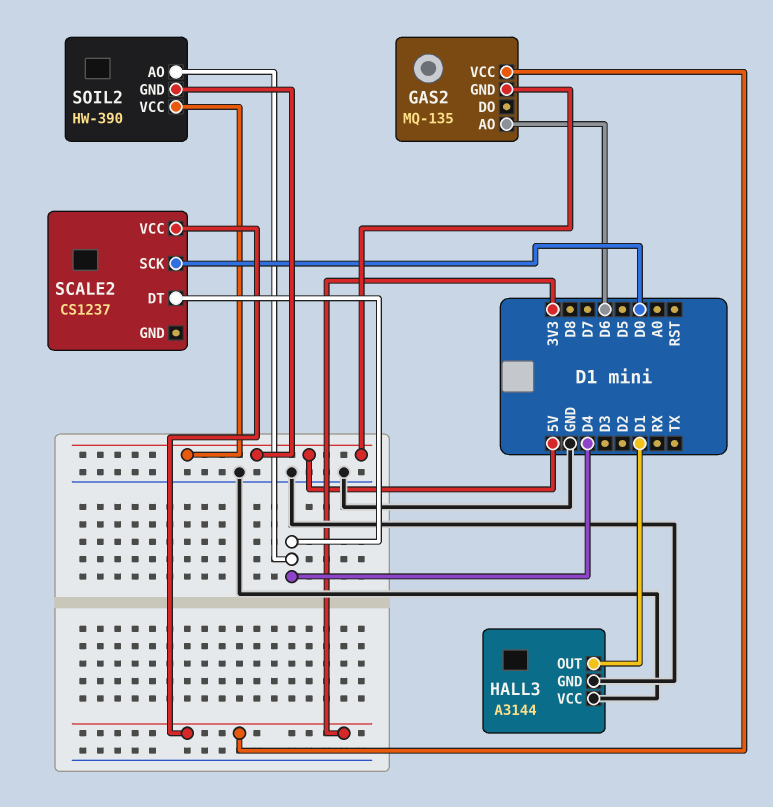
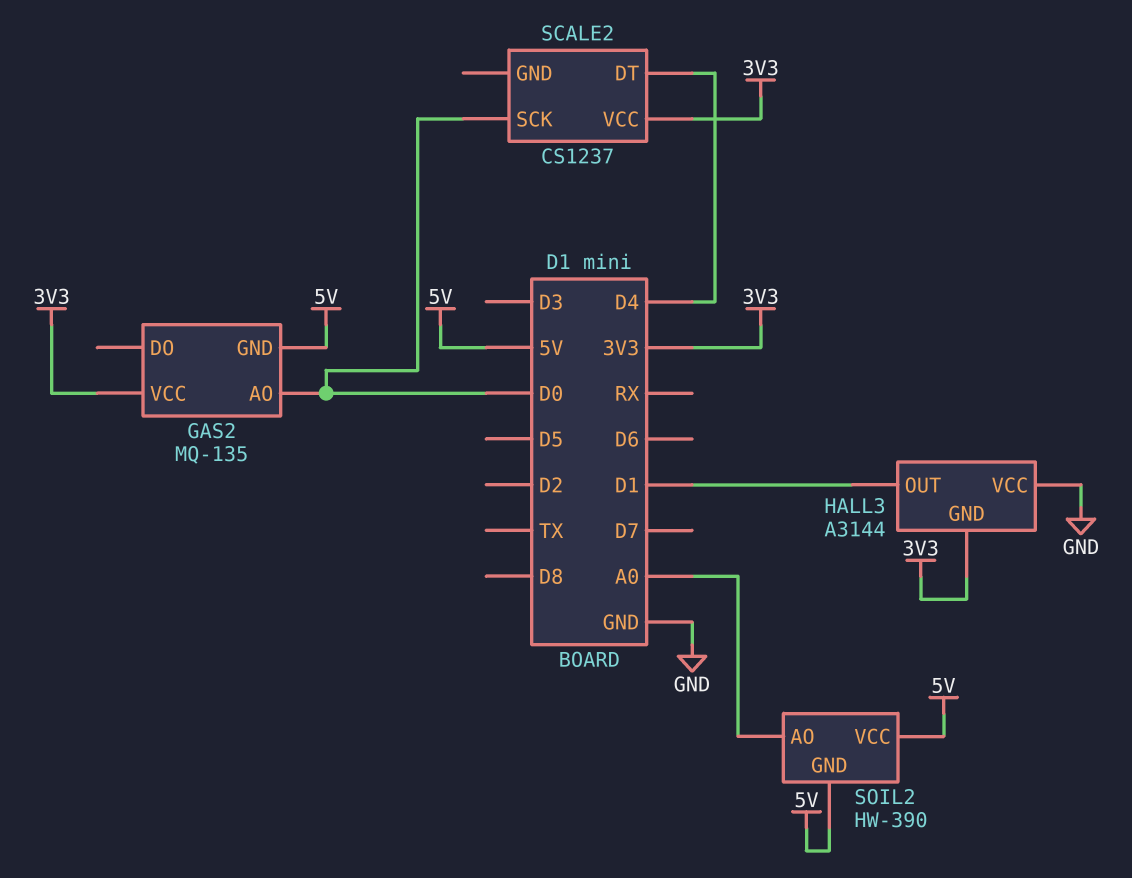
GAS2 pin AO: D6 -> D0
HALL3 pin GND: GND -> 3V3
SOIL2 pin AO: D4 -> A0

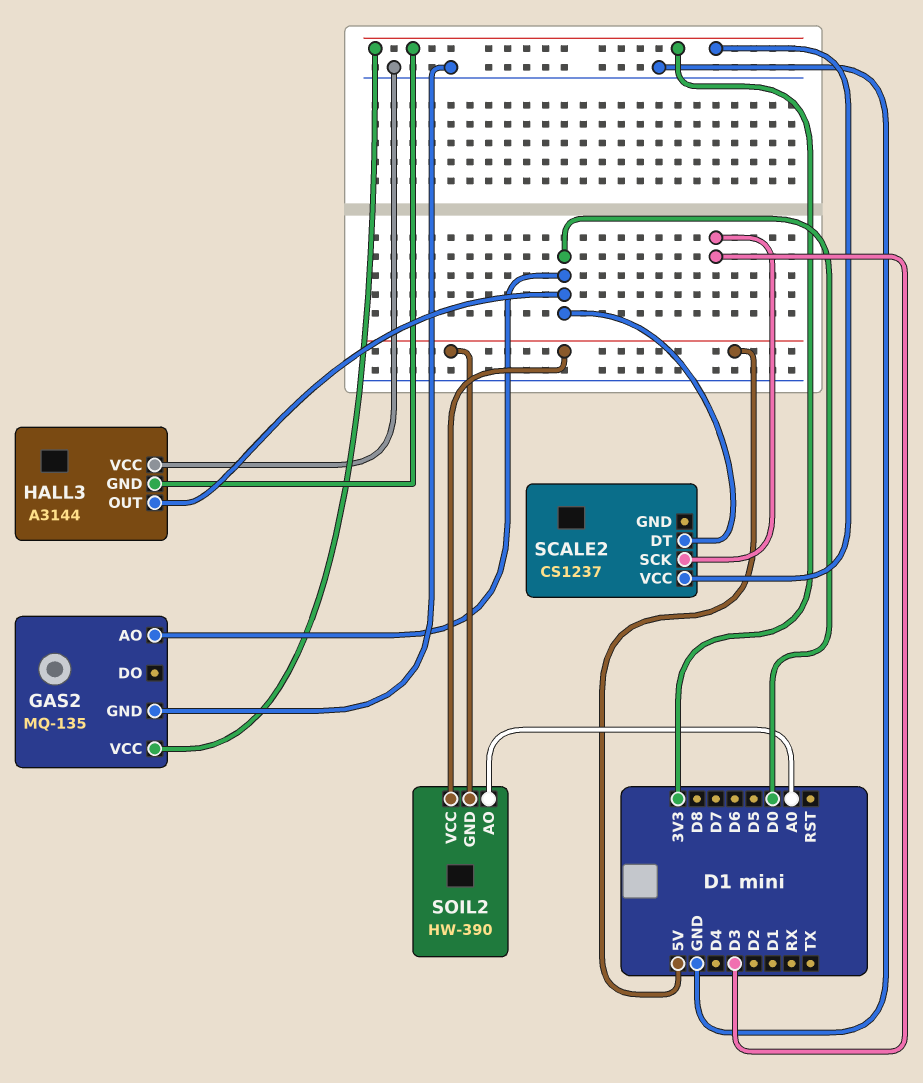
GAS2 pin GND: 5V -> GND
HALL3 pin OUT: D1 -> D0
SCALE2 pin DT: D4 -> D0
SCALE2 pin SCK: D0 -> D3

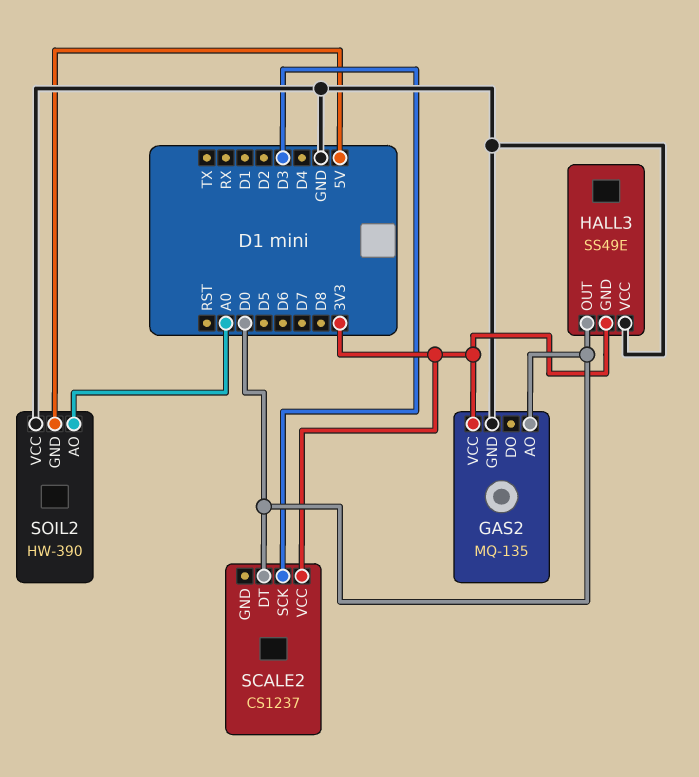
HALL3: A3144 -> SS49E
SOIL2 pin VCC: 5V -> GND

